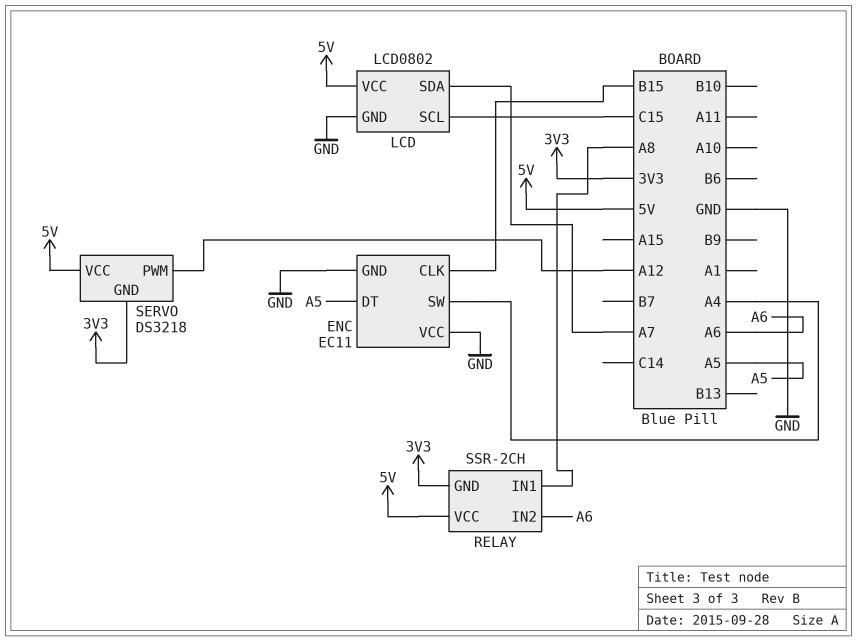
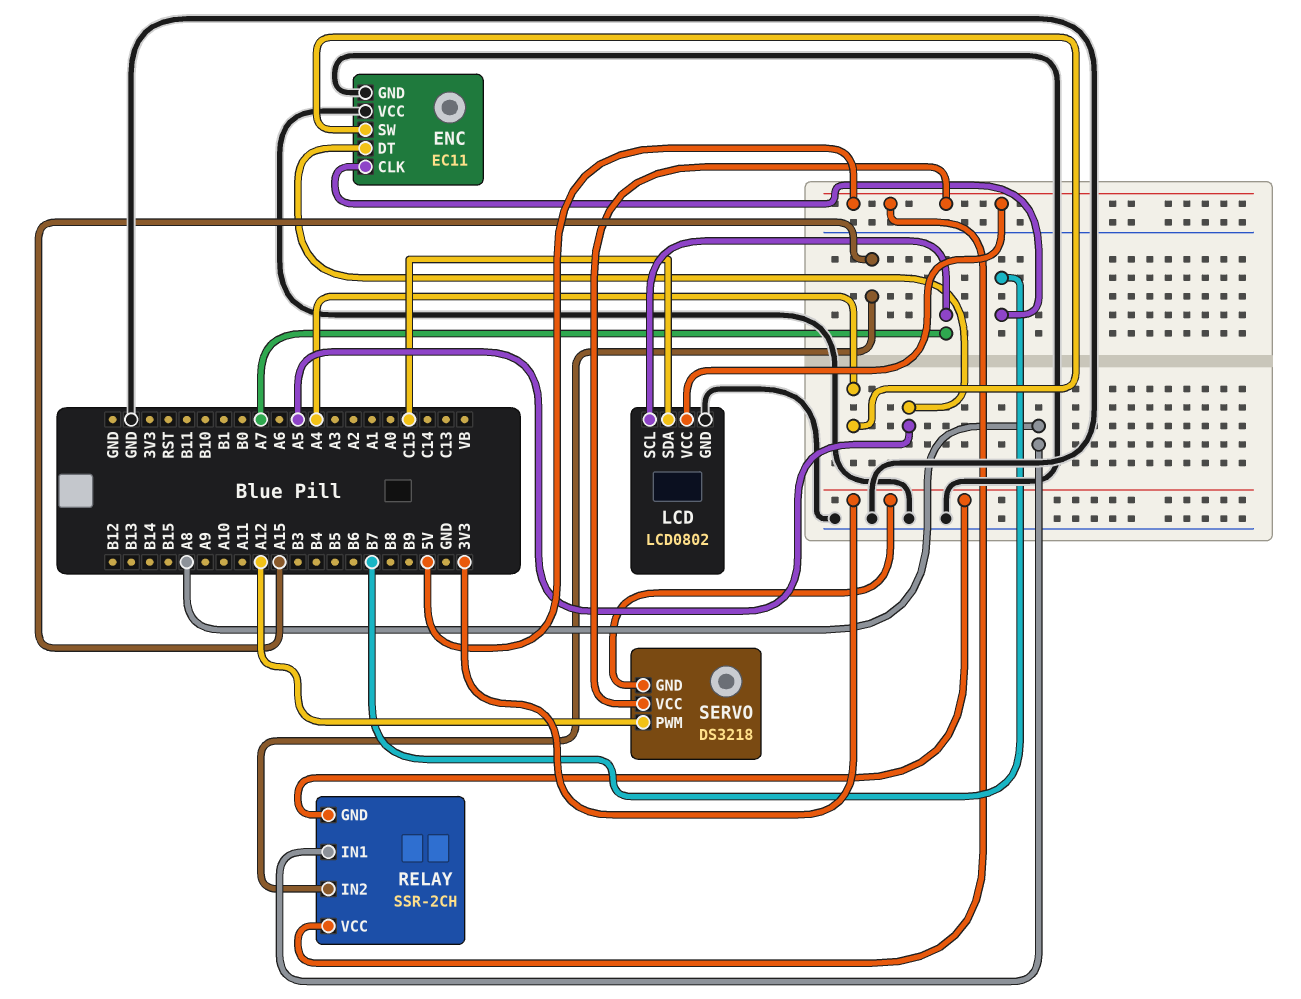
ENC pin CLK: B15 -> B7
LCD pin SCL: C15 -> A7
LCD pin SDA: A7 -> C15
RELAY pin IN2: A6 -> A15

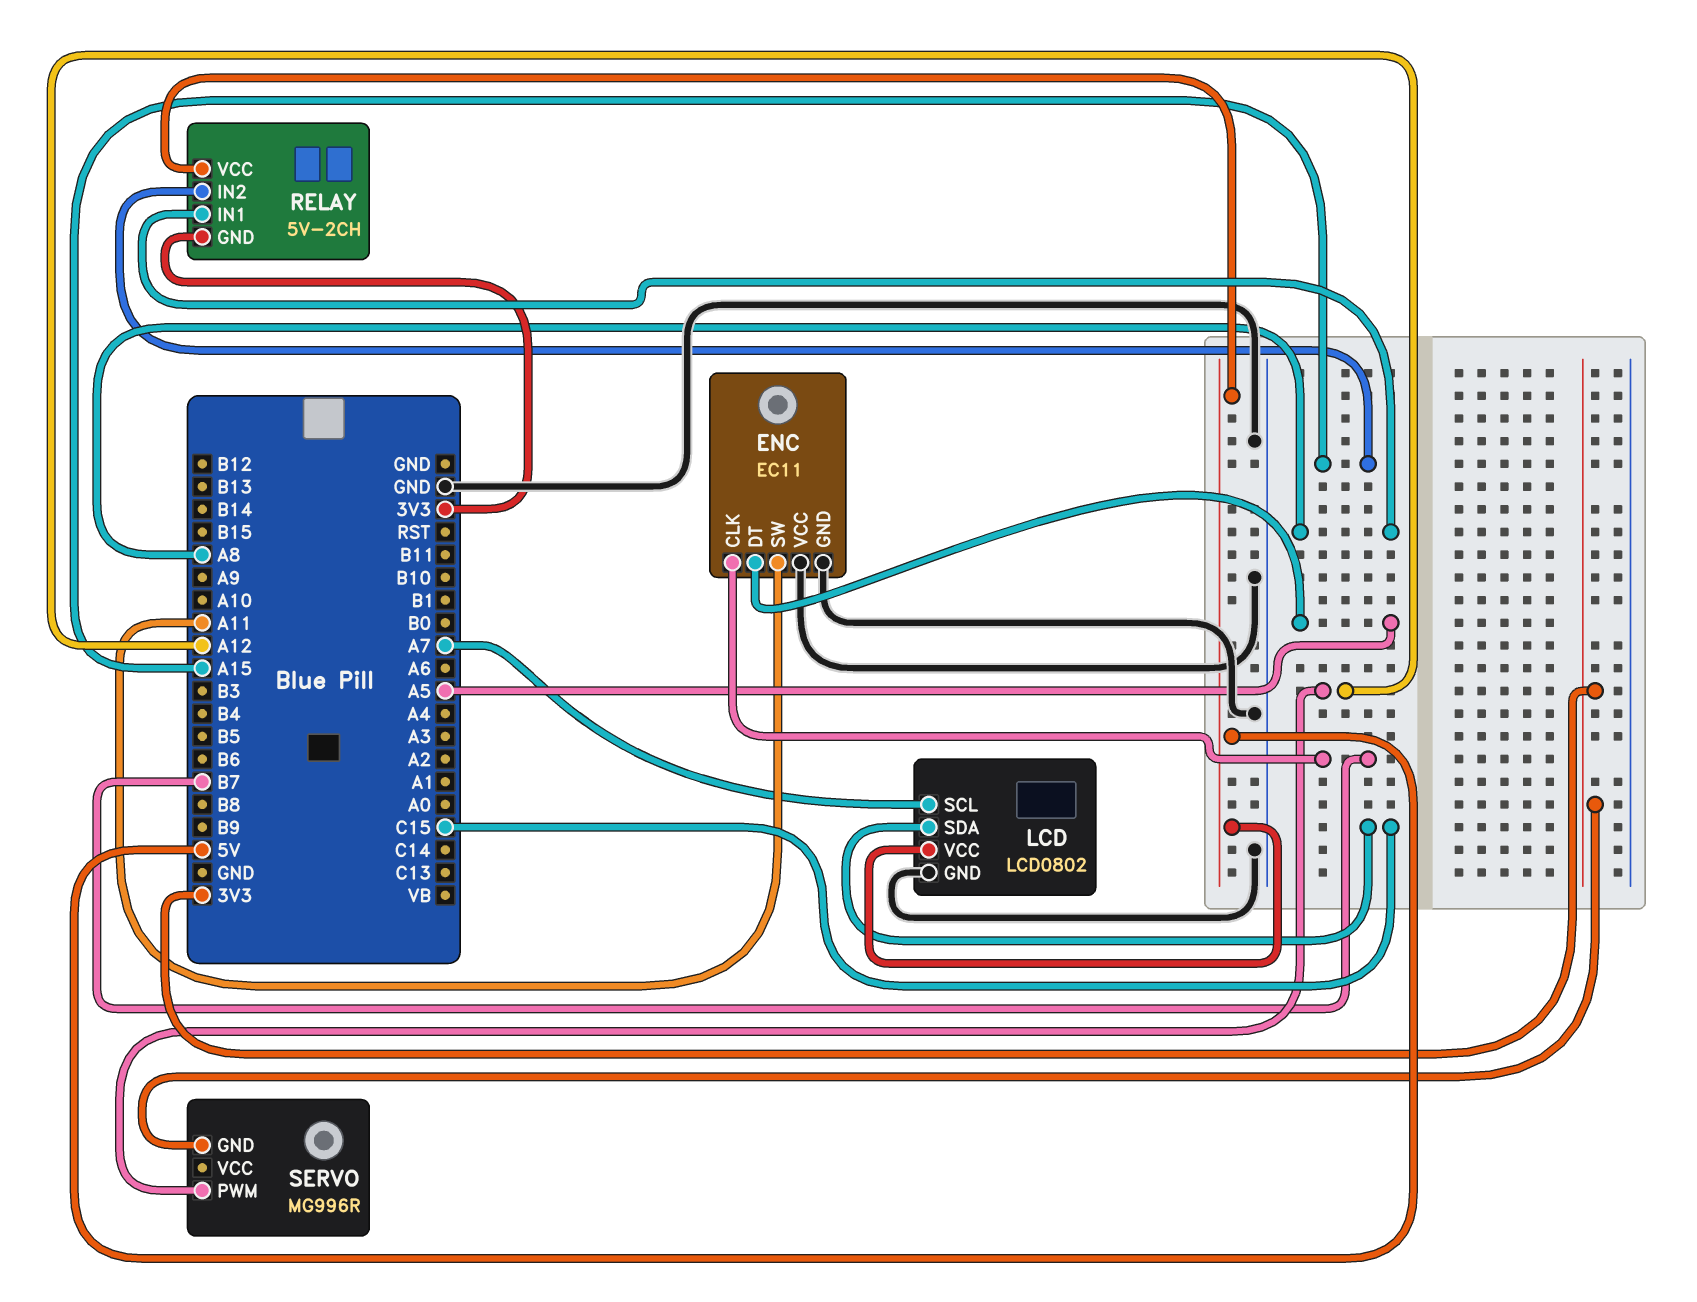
ENC pin SW: A4 -> A11
RELAY: SSR-2CH -> 5V-2CH
SERVO: DS3218 -> MG996R
SERVO pin VCC: 5V -> none

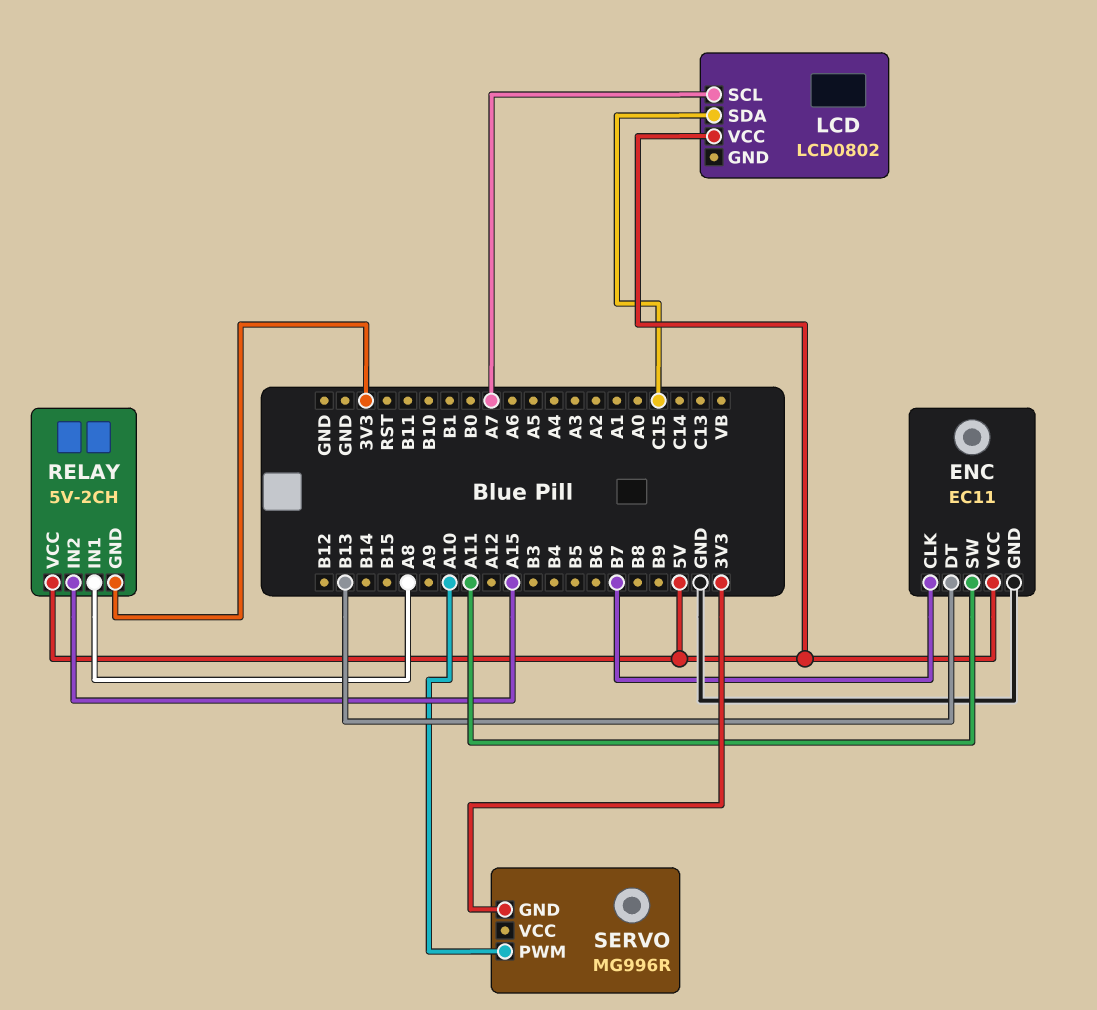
ENC pin DT: A5 -> B13
ENC pin VCC: GND -> 5V
LCD pin GND: GND -> none
SERVO pin PWM: A12 -> A10

